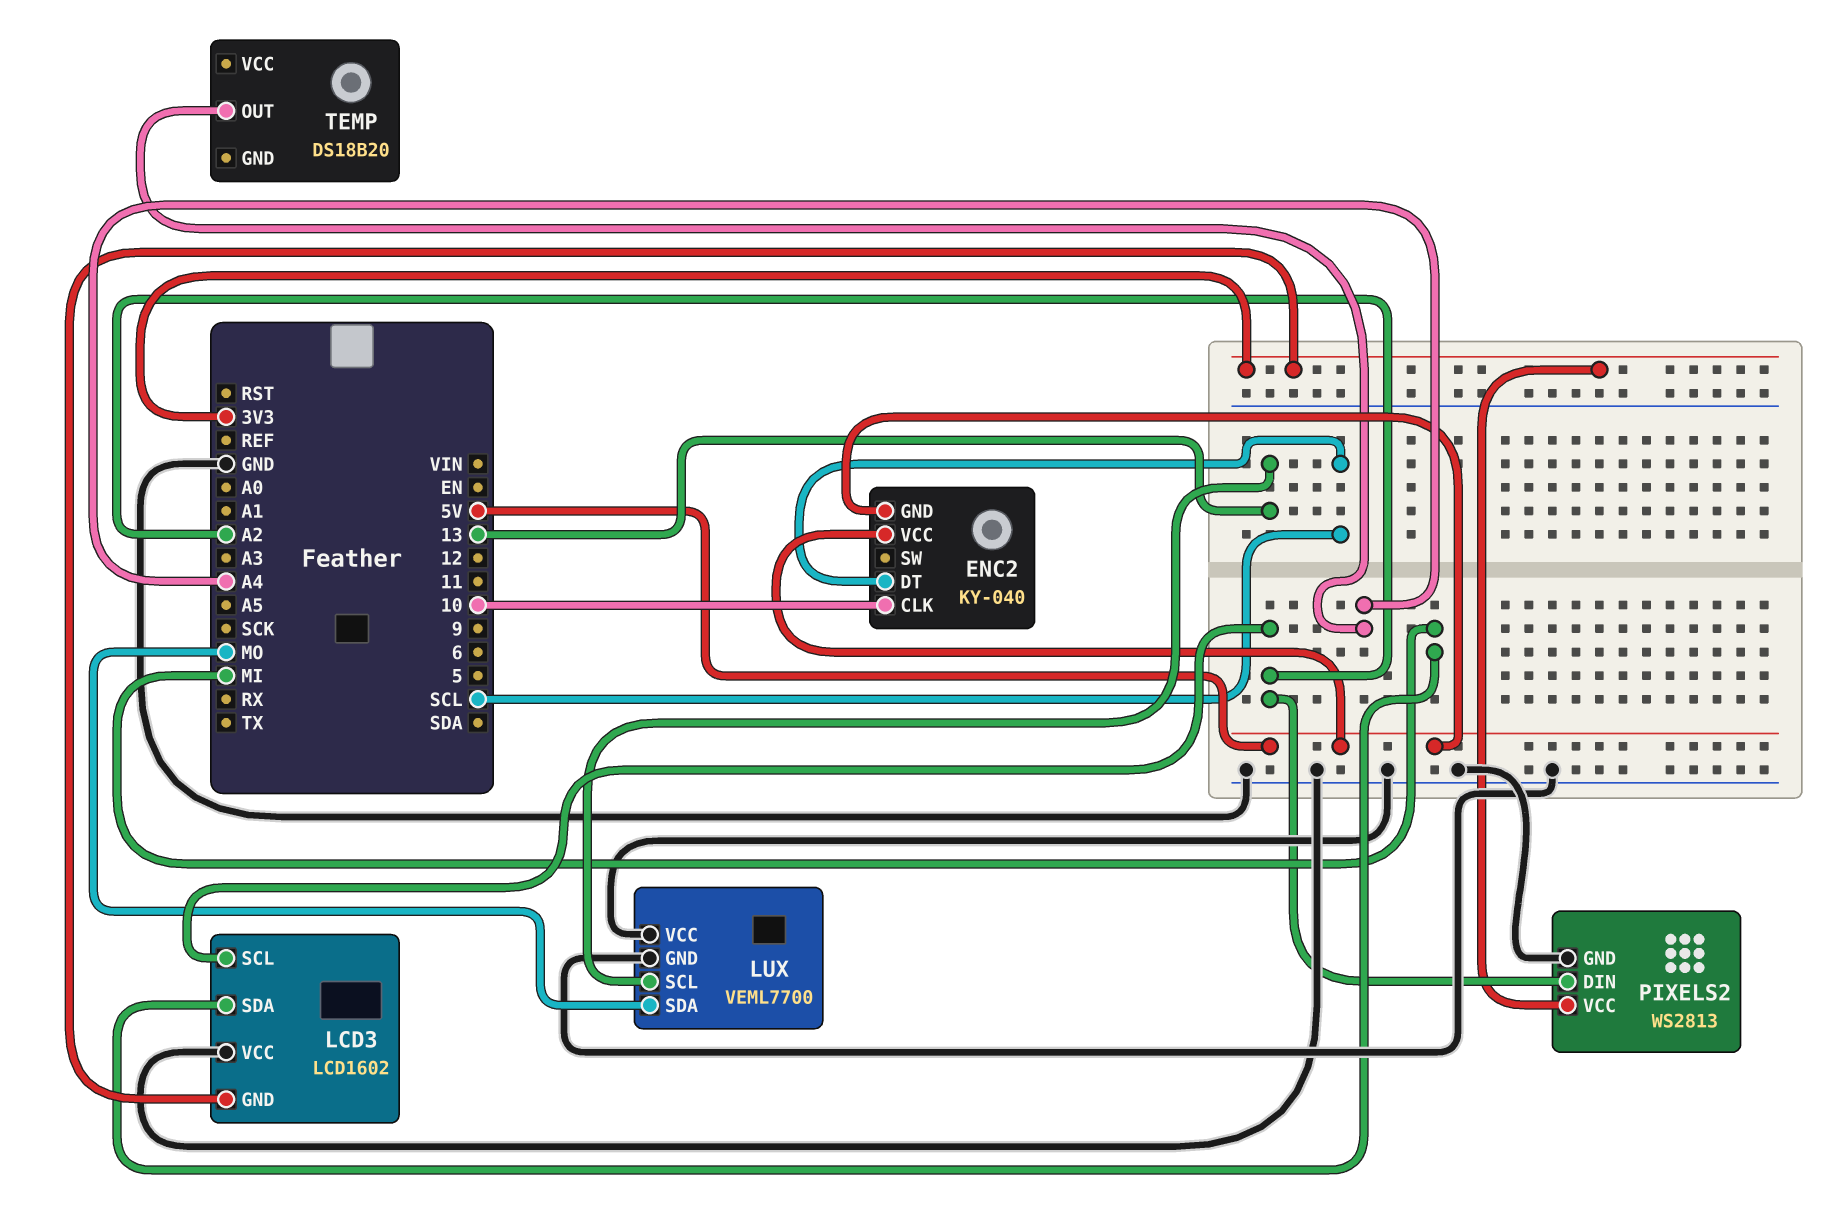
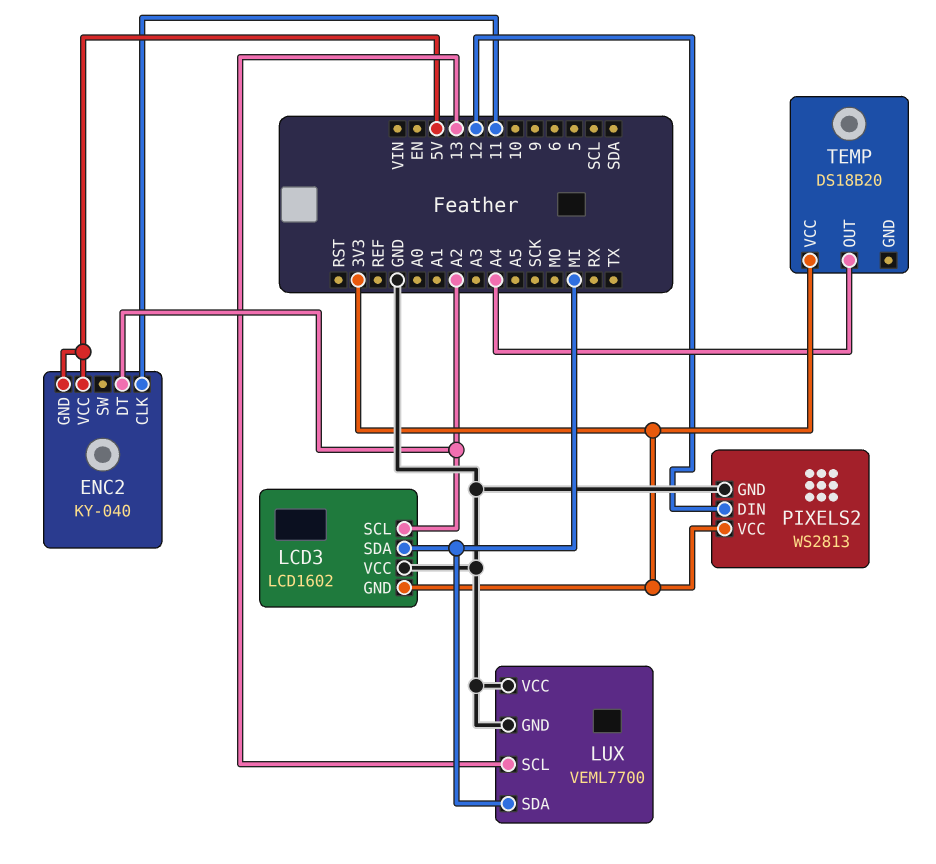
ENC2 pin CLK: 10 -> 11
ENC2 pin DT: SCL -> A2
LUX pin SDA: MO -> MI
PIXELS2 pin DIN: A2 -> 12
TEMP pin VCC: none -> 3V3

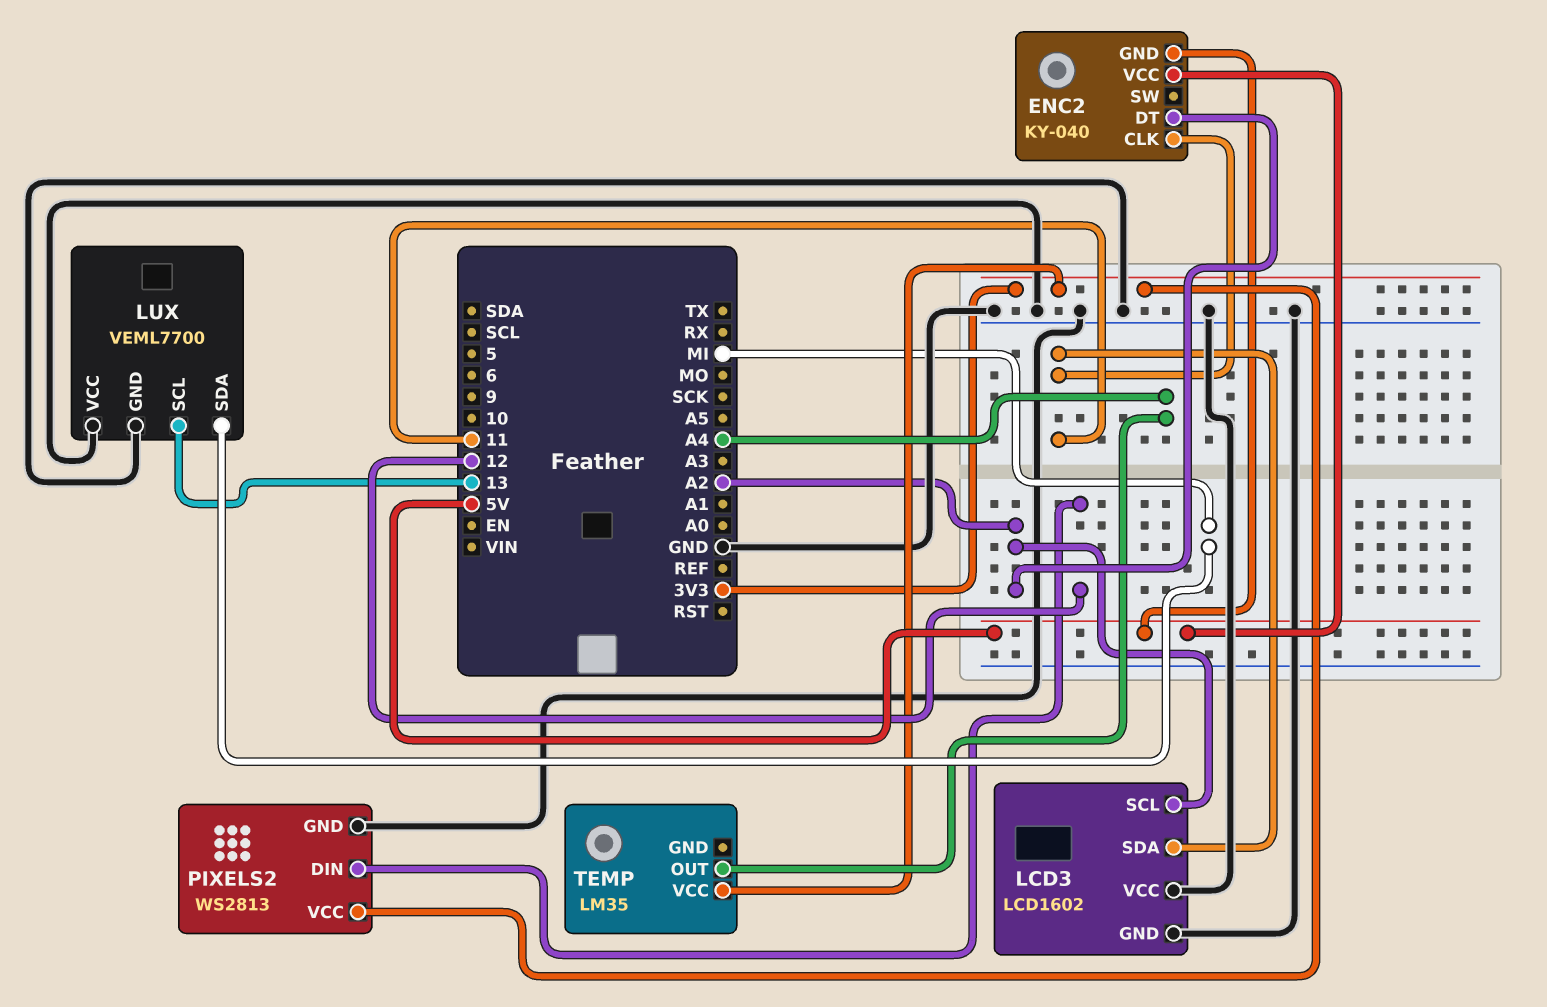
LCD3 pin GND: 3V3 -> GND
LCD3 pin SDA: MI -> 11
TEMP: DS18B20 -> LM35

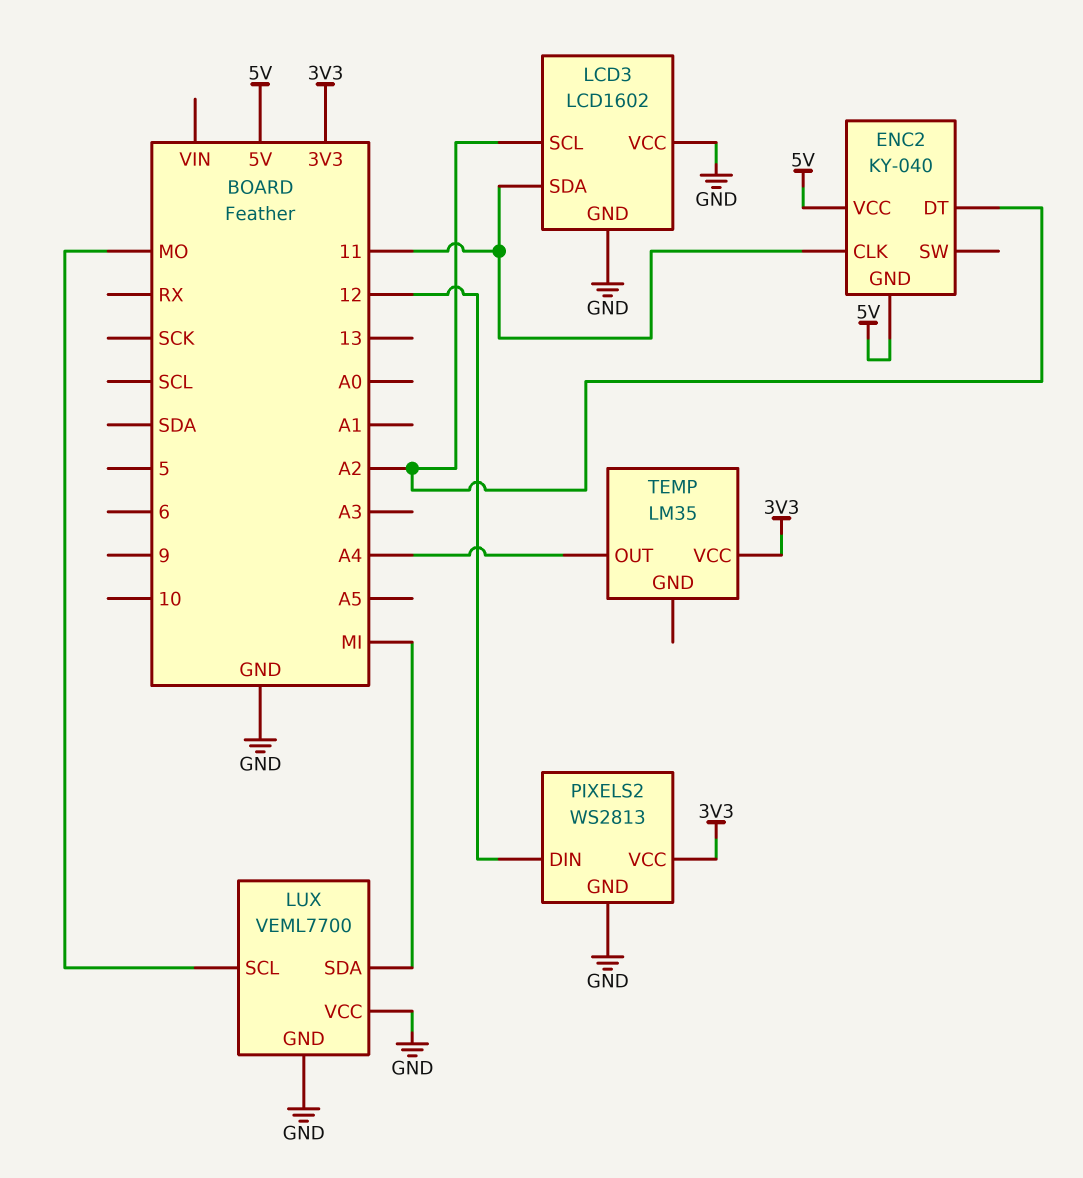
LUX pin SCL: 13 -> MO

